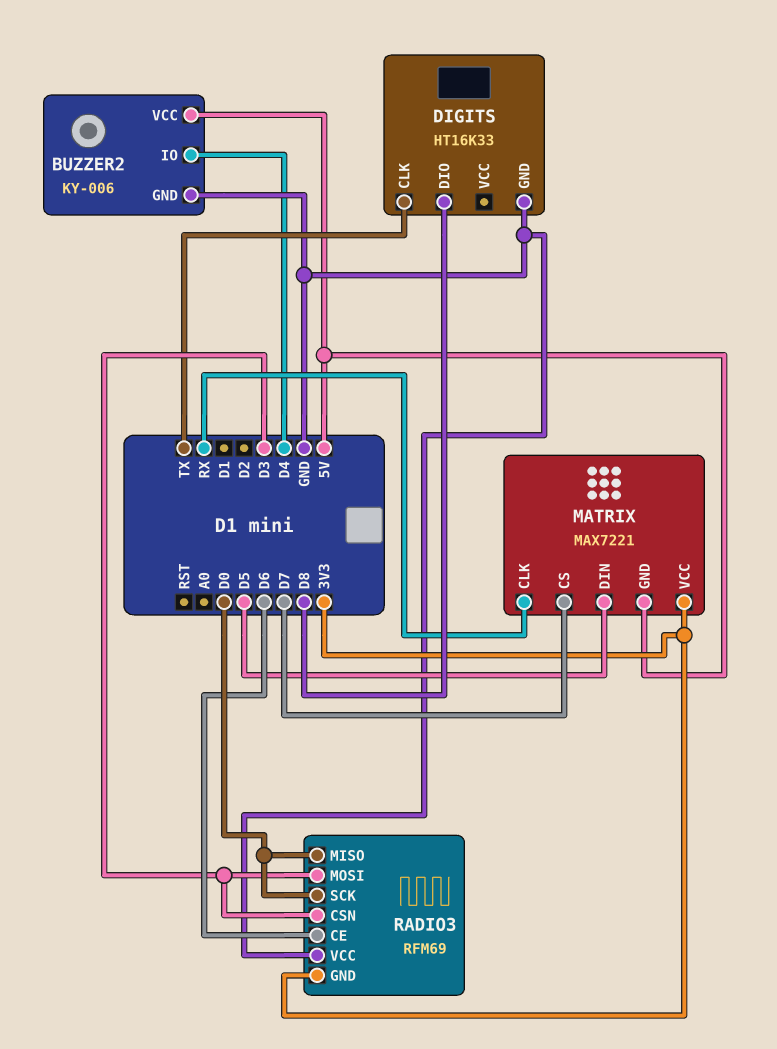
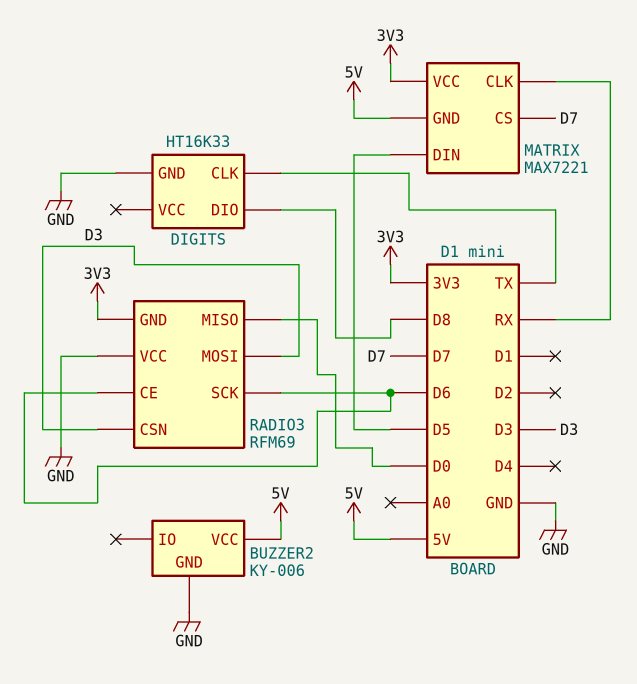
BUZZER2 pin IO: D4 -> none
RADIO3 pin SCK: D0 -> D6

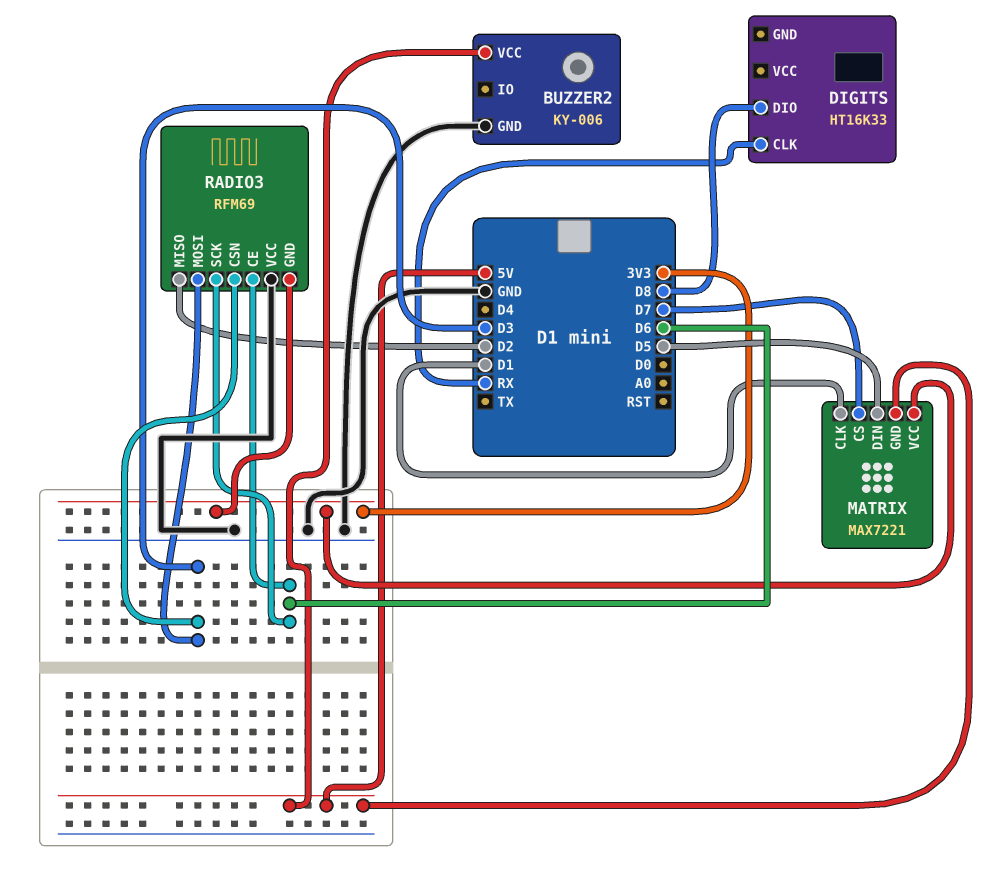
DIGITS pin CLK: TX -> RX
DIGITS pin GND: GND -> none
MATRIX pin CLK: RX -> D1
RADIO3 pin MISO: D0 -> D2

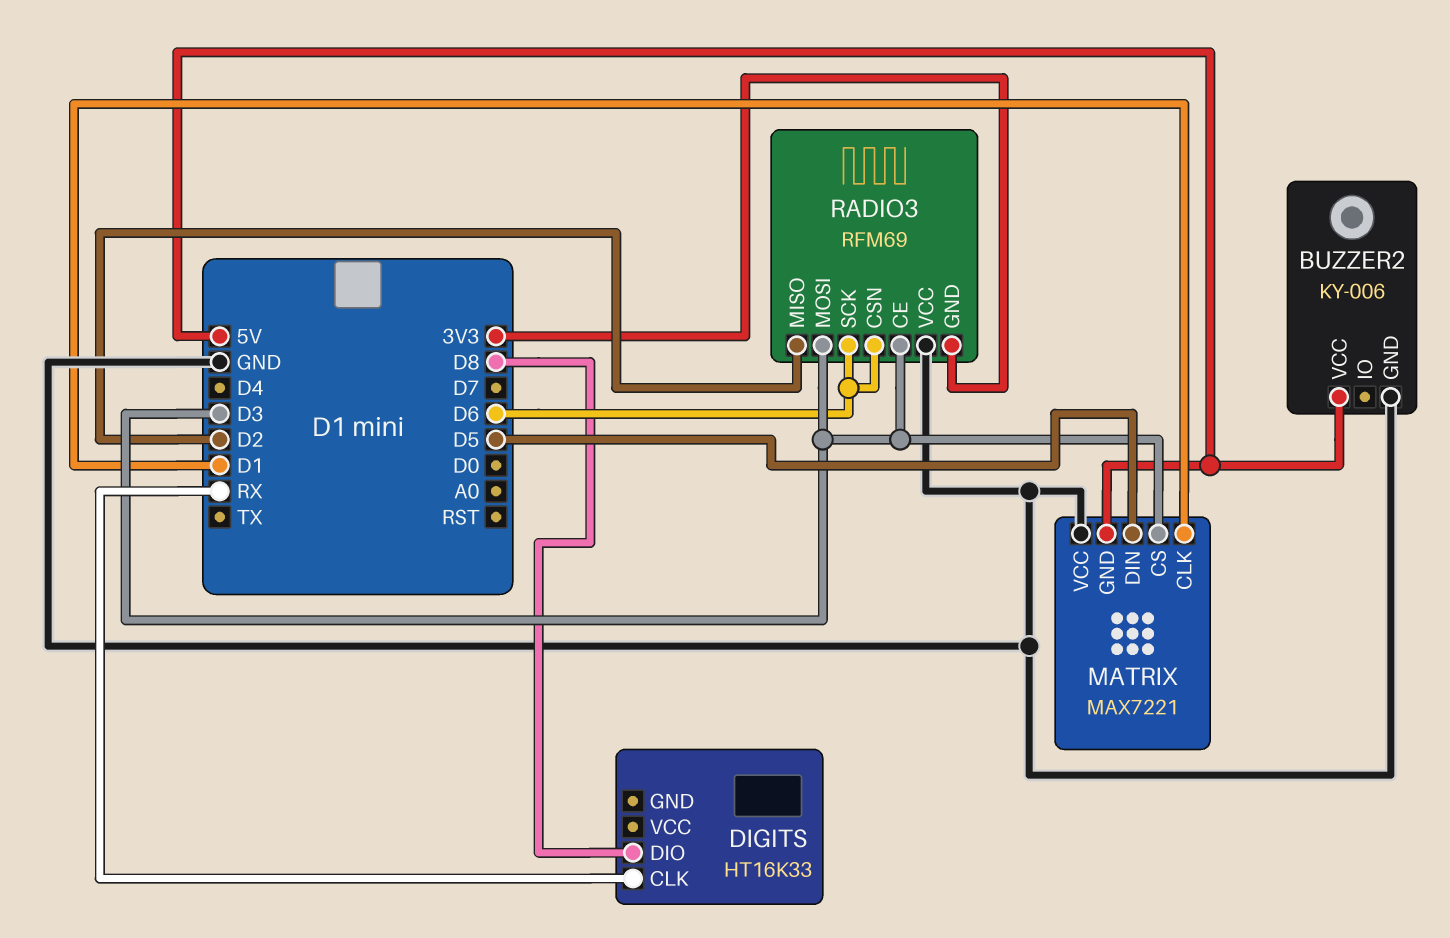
MATRIX pin CS: D7 -> D3
MATRIX pin VCC: 3V3 -> GND
RADIO3 pin CE: D6 -> D3
RADIO3 pin CSN: D3 -> D6

